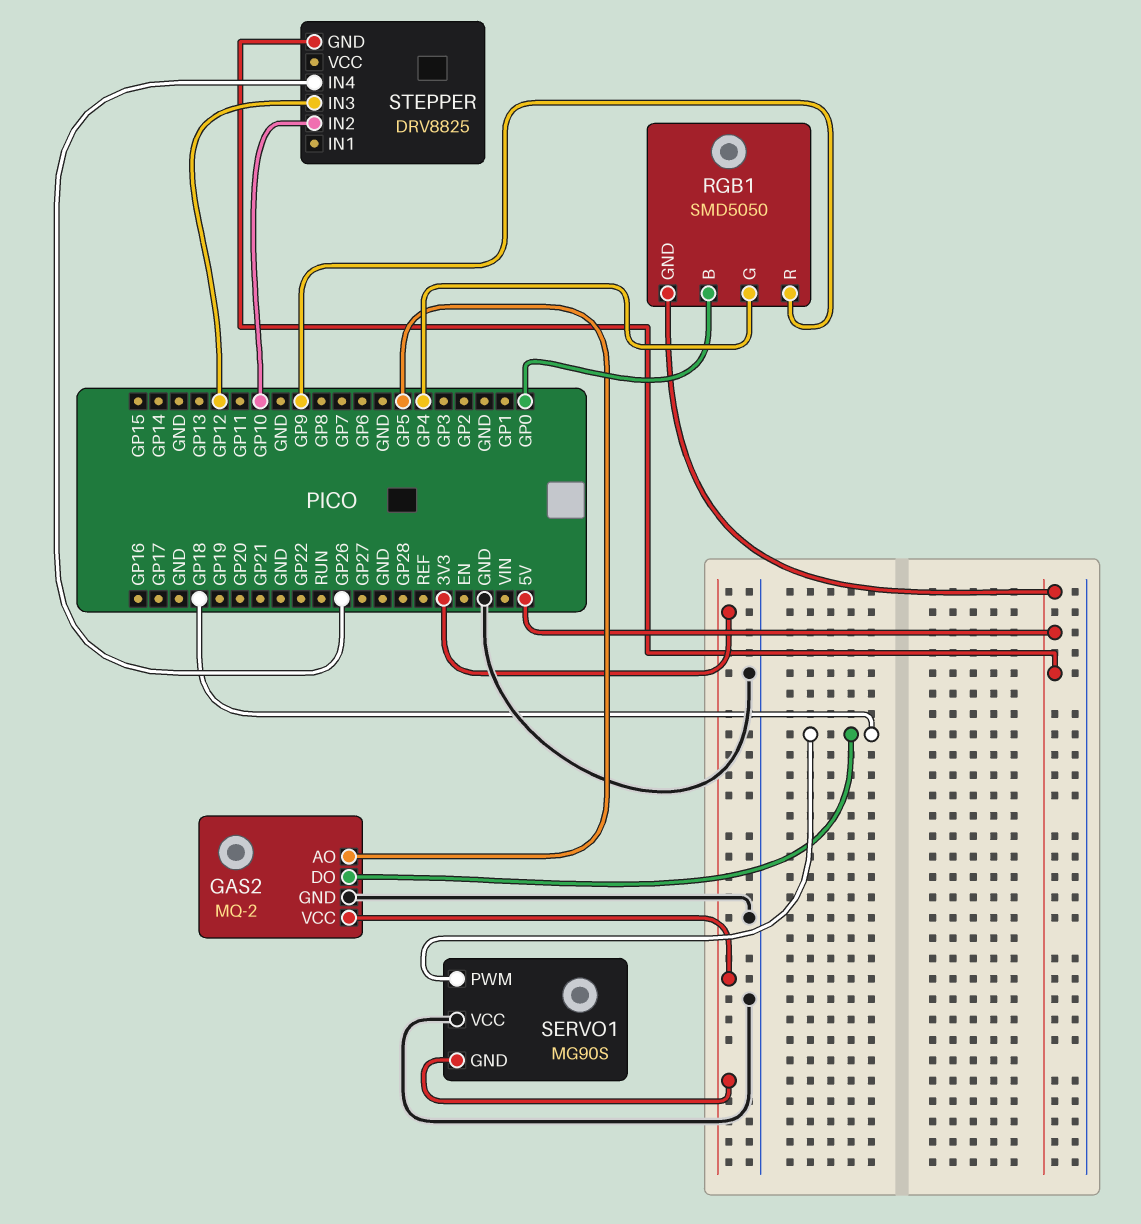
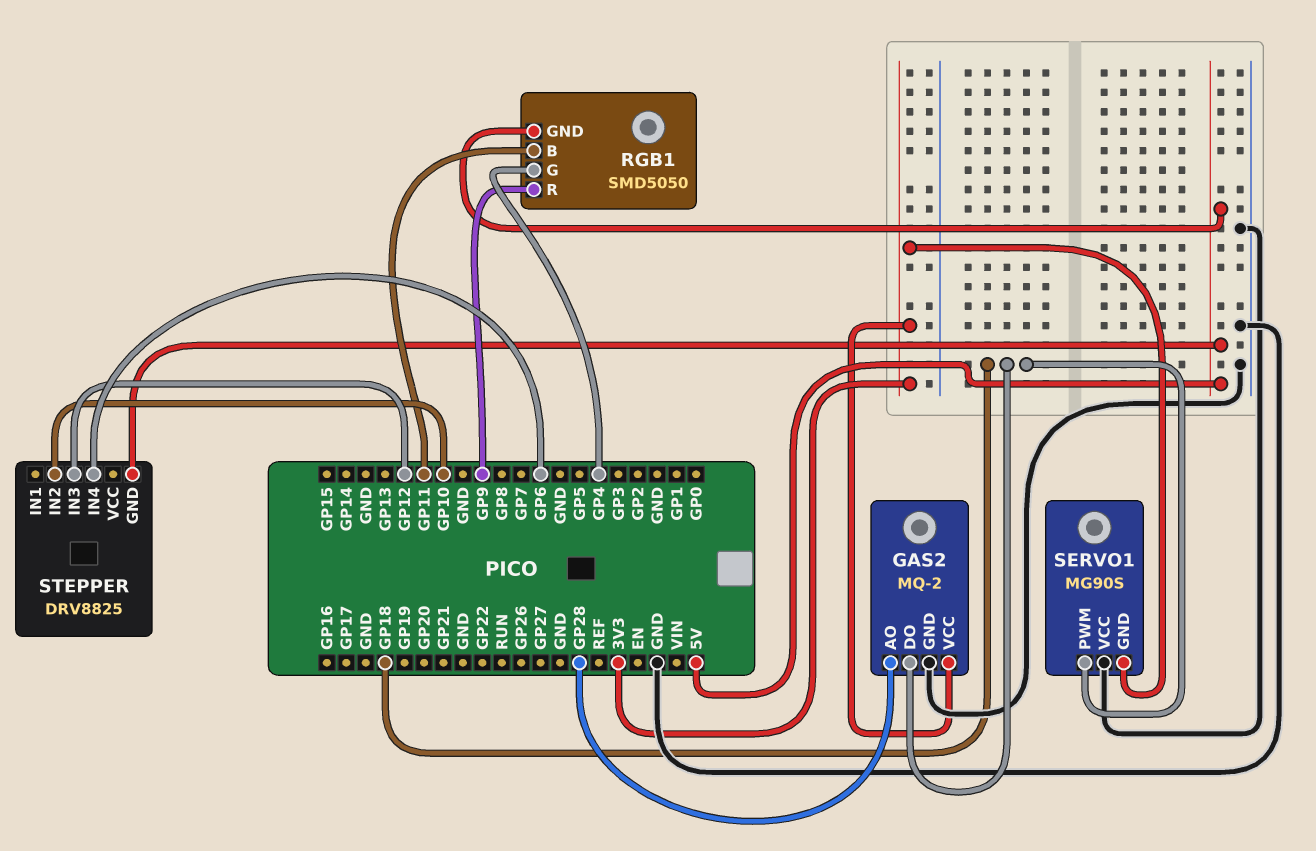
GAS2 pin AO: GP5 -> GP28
RGB1 pin B: GP0 -> GP11
STEPPER pin IN4: GP26 -> GP6

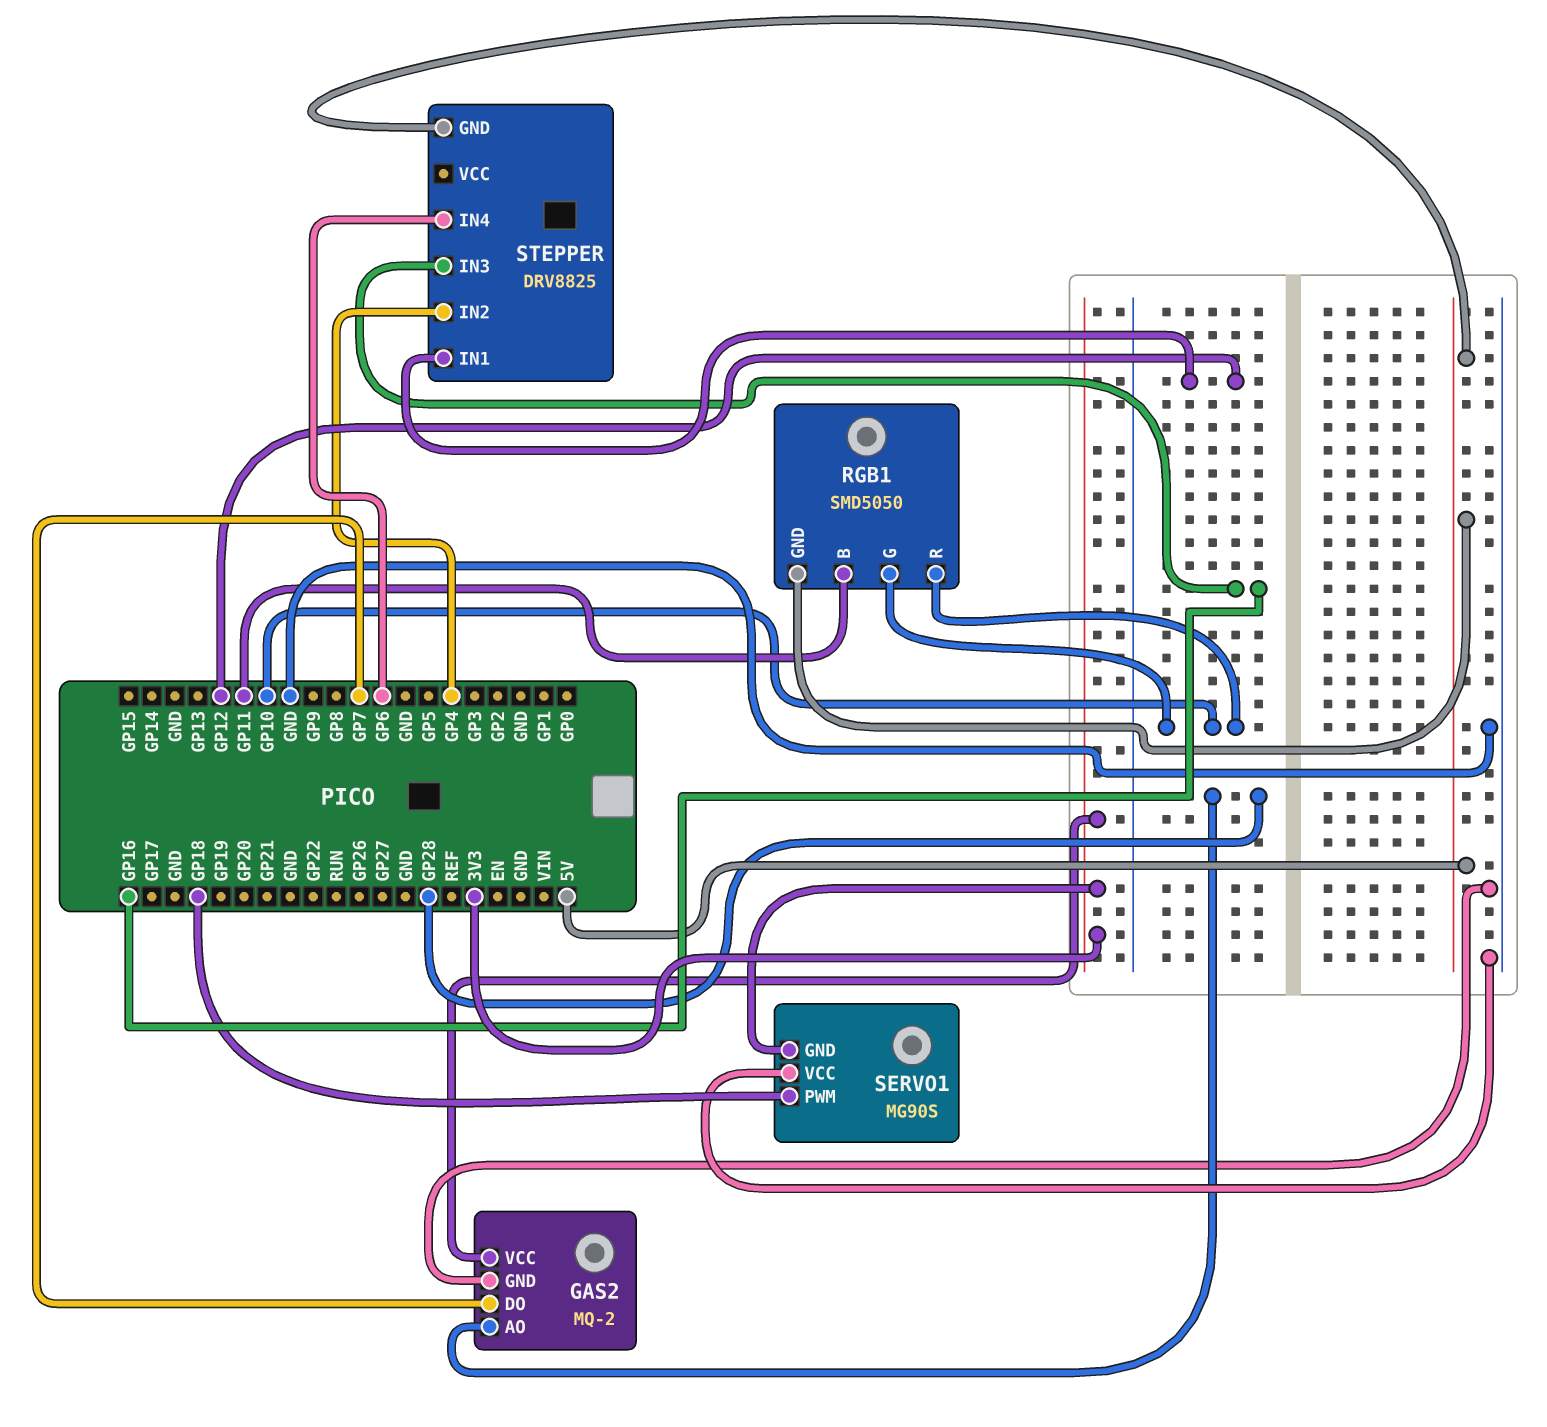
GAS2 pin DO: GP18 -> GP7
RGB1 pin G: GP4 -> GP10
RGB1 pin R: GP9 -> GP10
STEPPER pin IN1: none -> GP12
STEPPER pin IN2: GP10 -> GP4
STEPPER pin IN3: GP12 -> GP16

